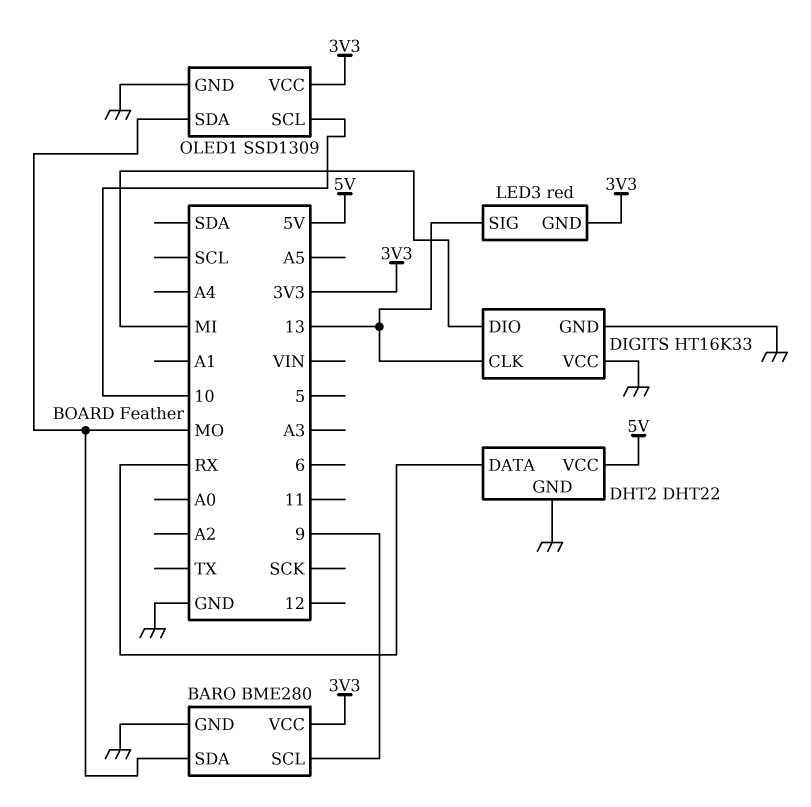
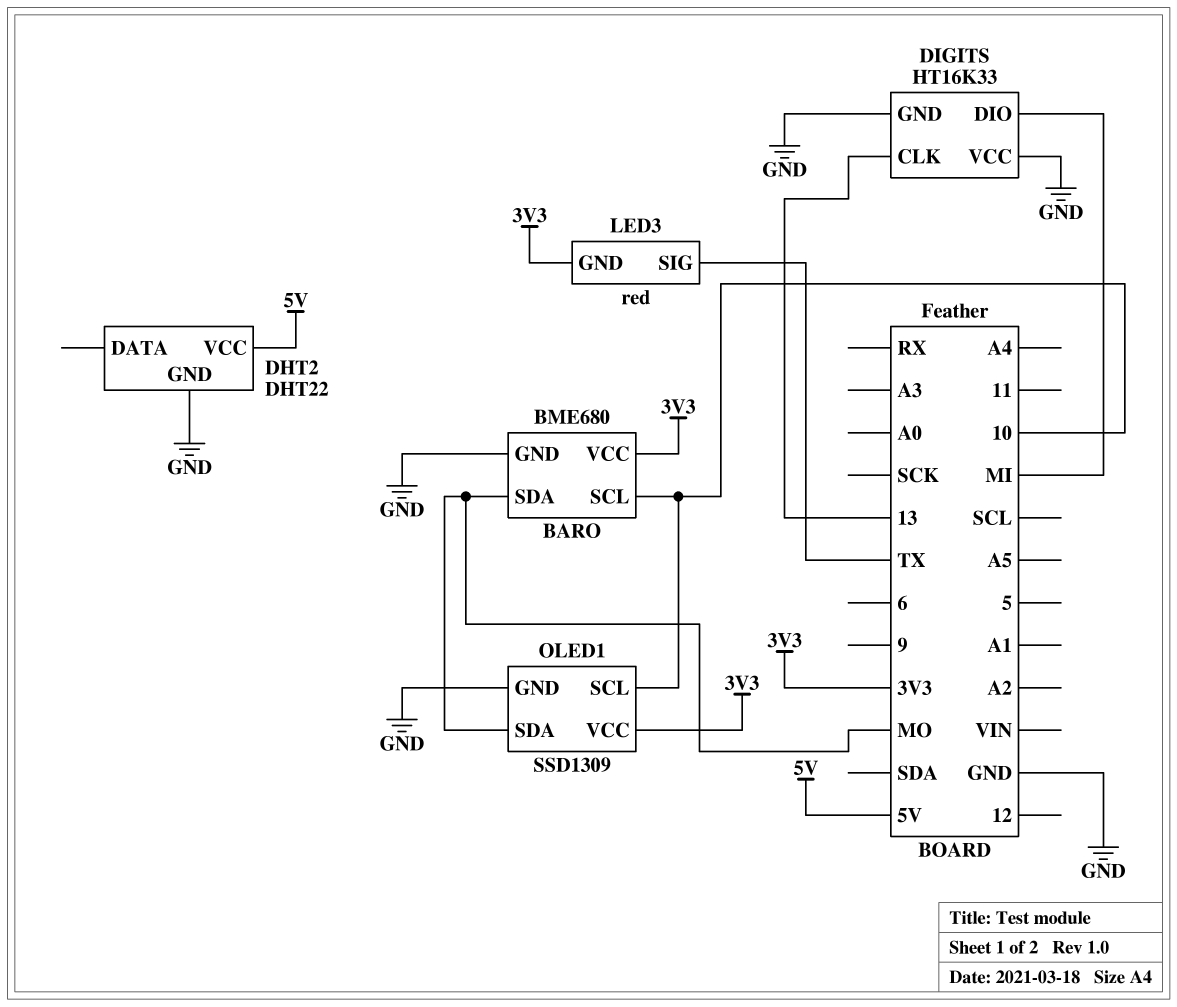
BARO: BME280 -> BME680
BARO pin SCL: 9 -> 10
DHT2 pin DATA: RX -> none
LED3 pin SIG: 13 -> TX

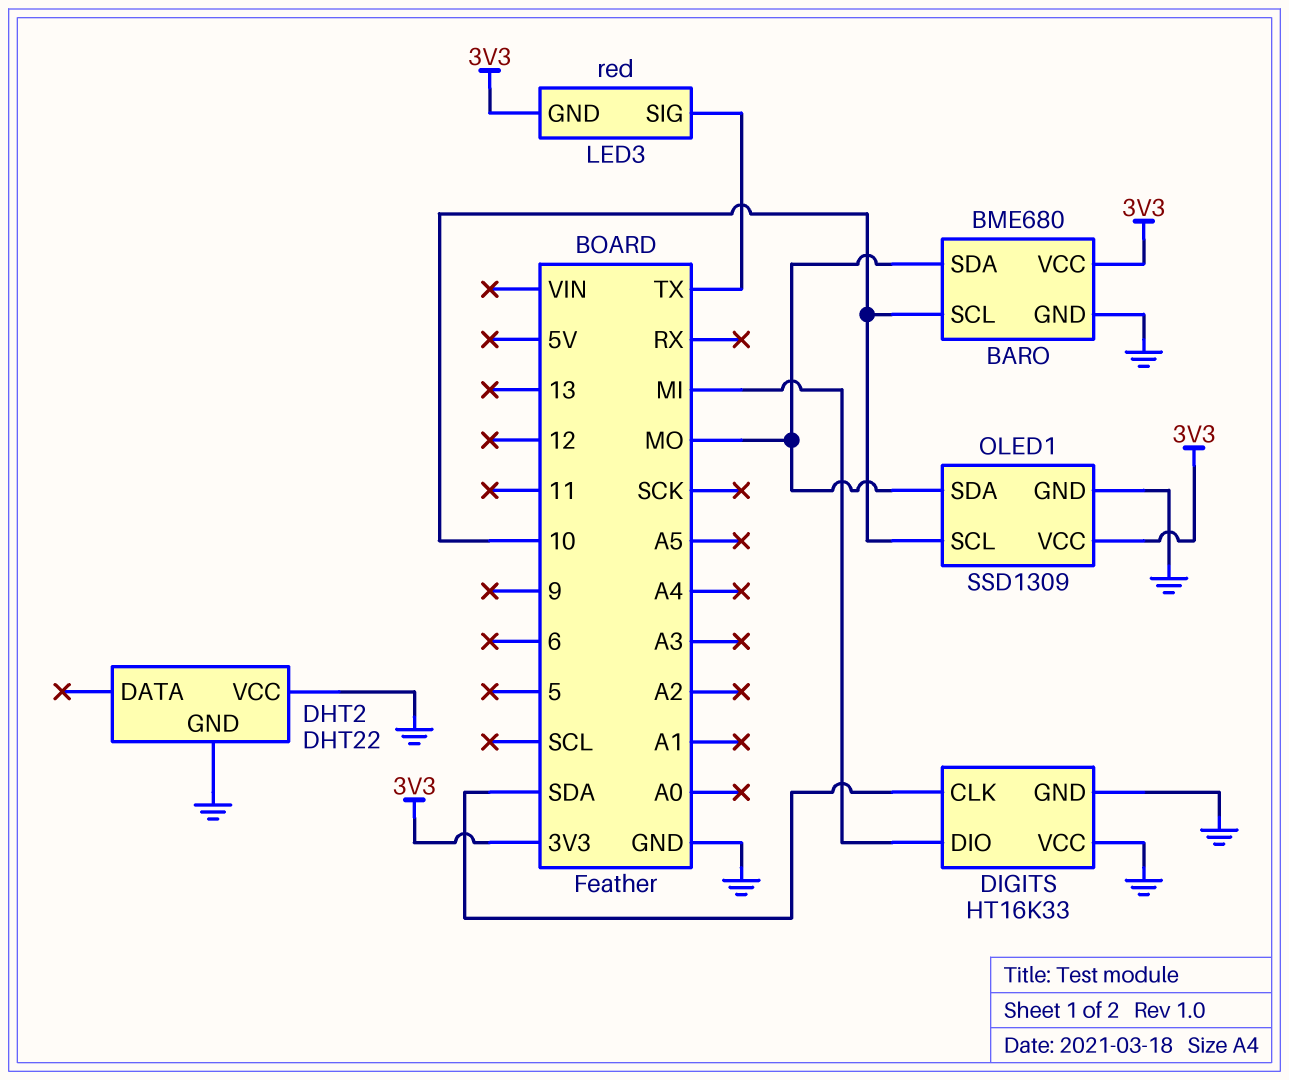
DHT2 pin VCC: 5V -> GND
DIGITS pin CLK: 13 -> SDA

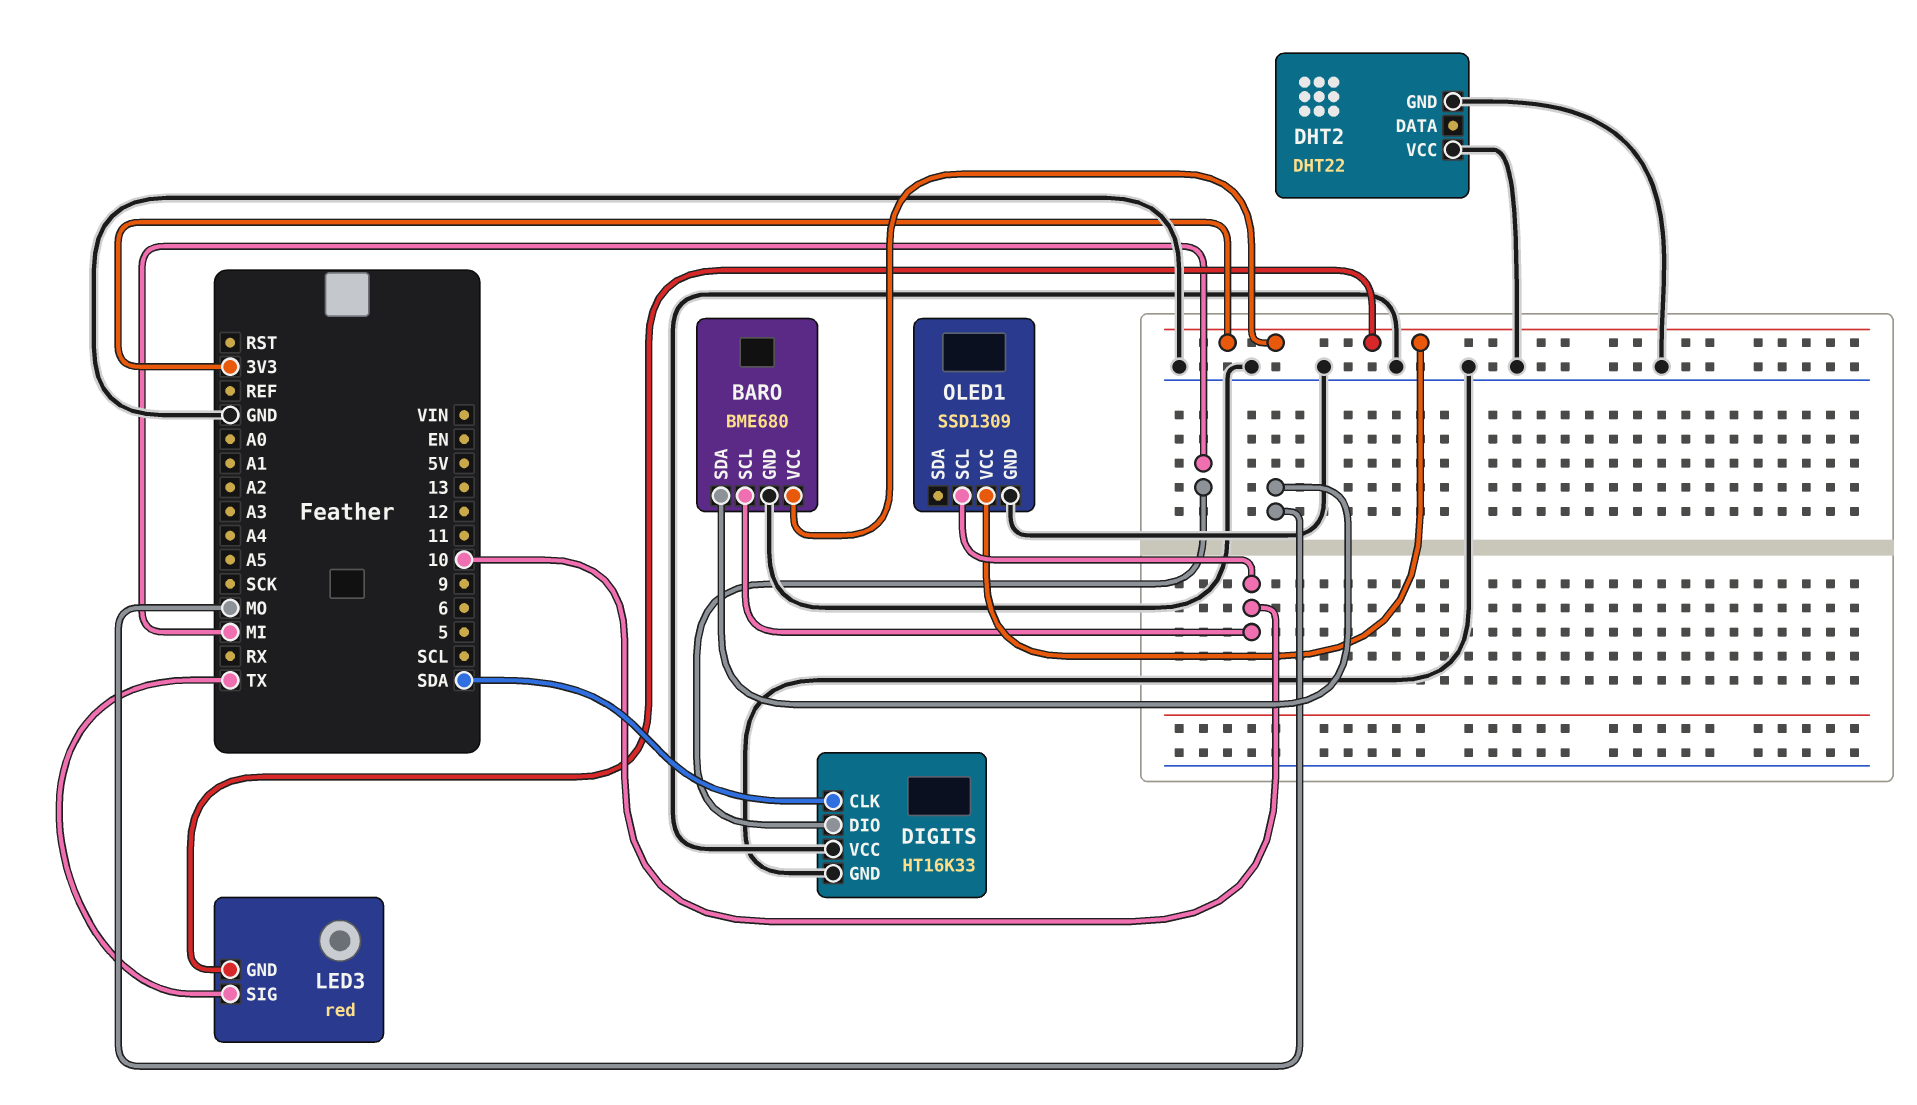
OLED1 pin SDA: MO -> none

